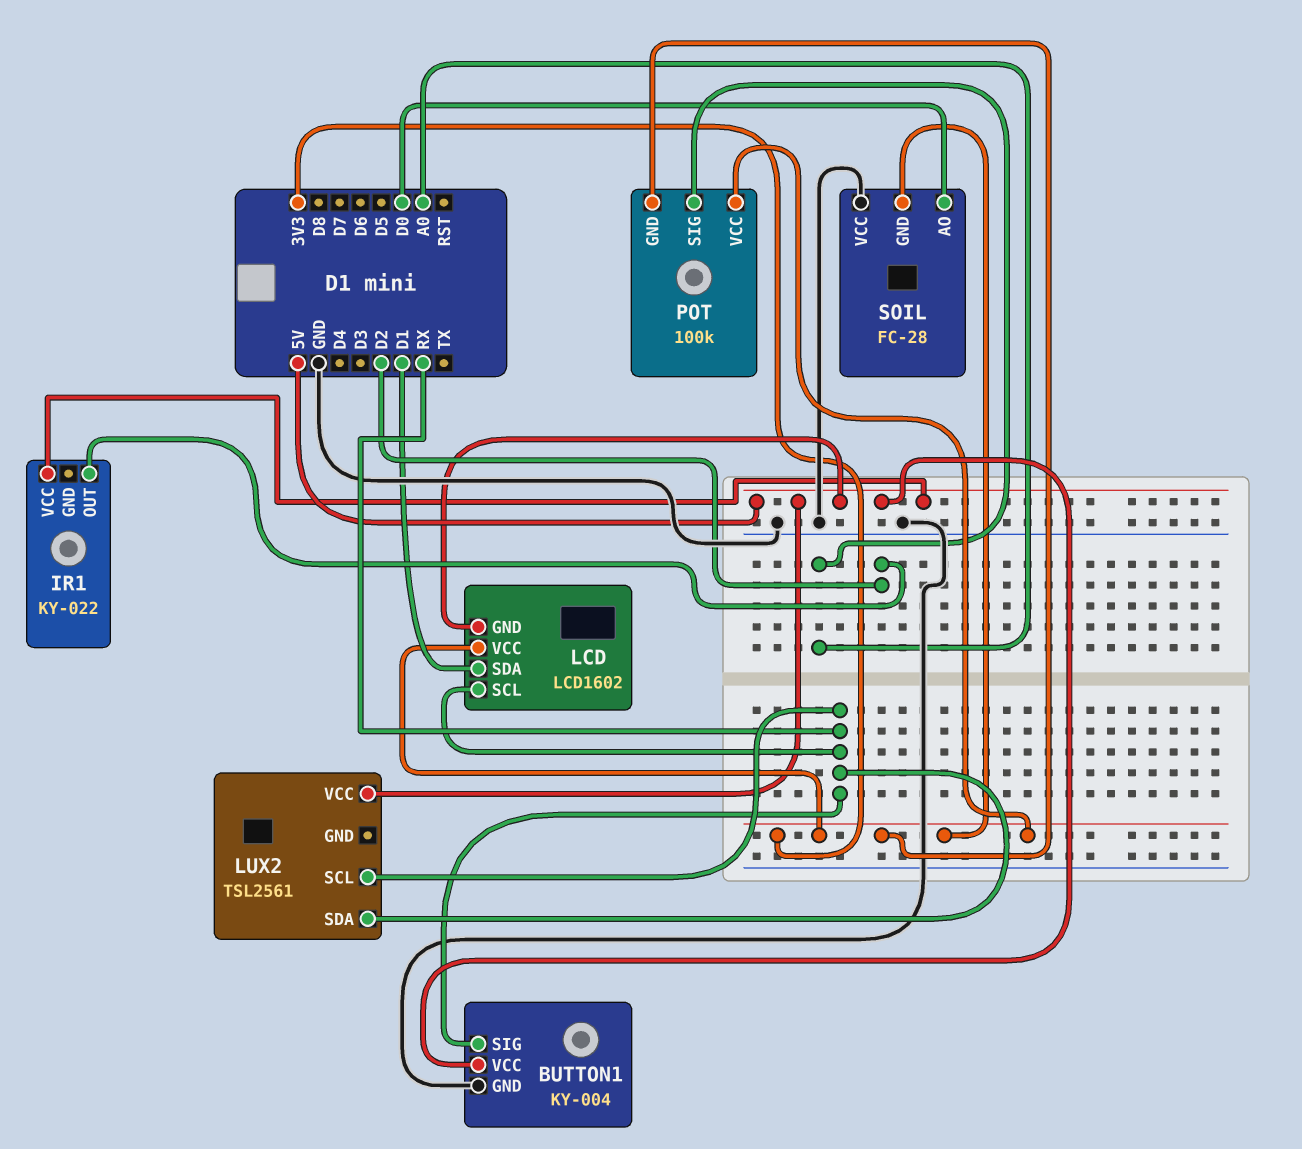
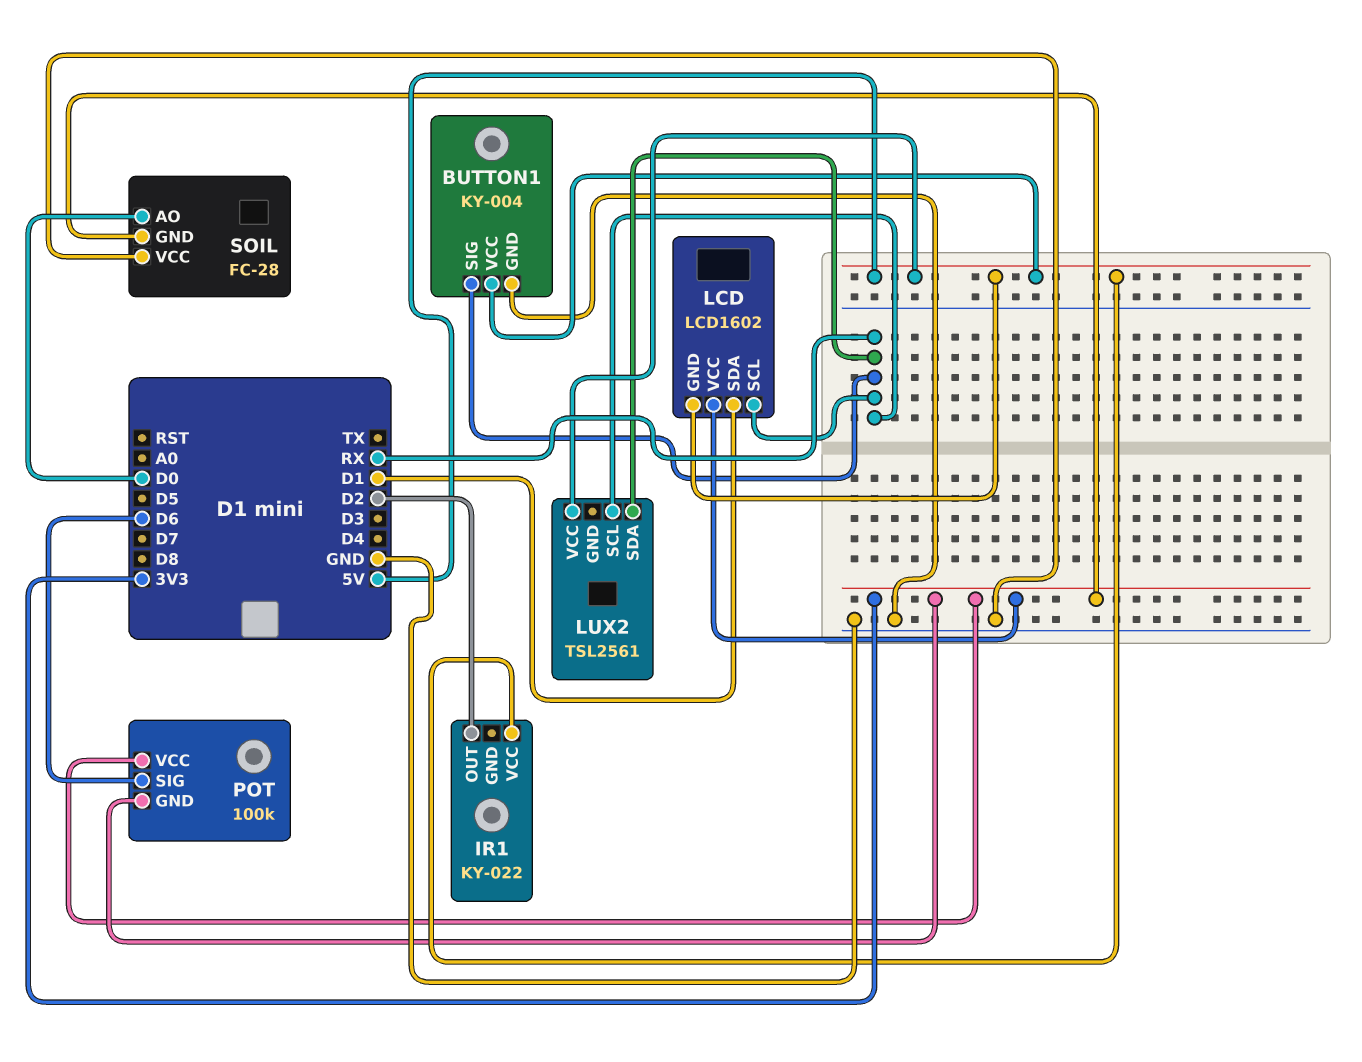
POT pin SIG: A0 -> D6

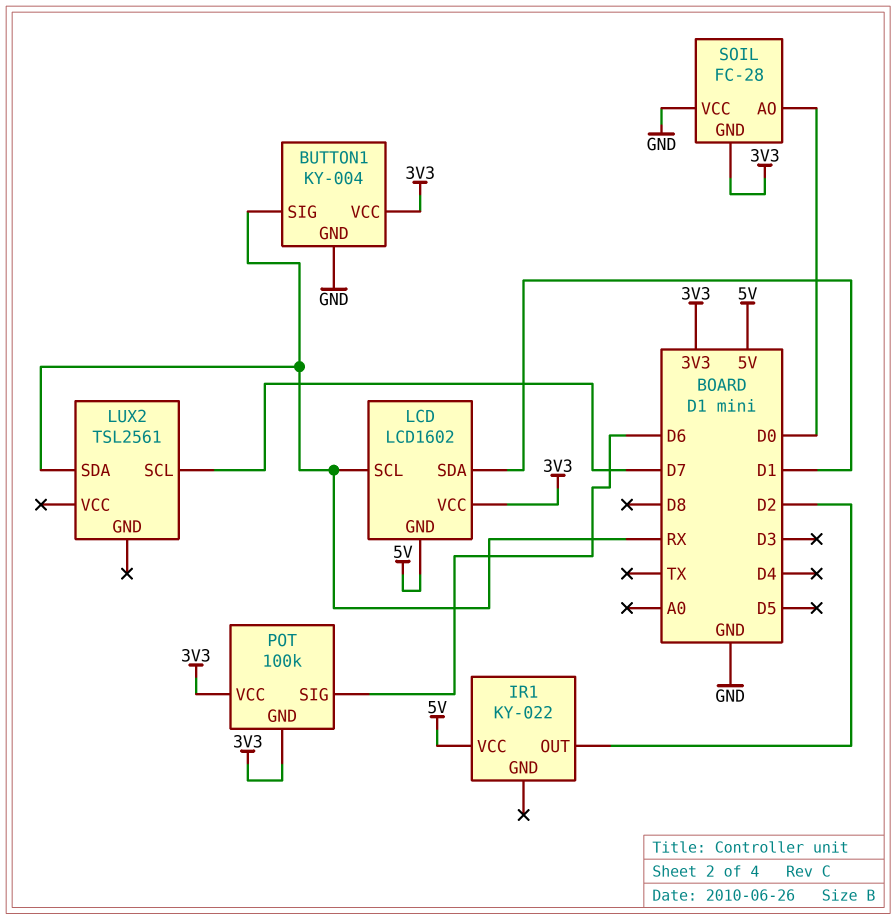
BUTTON1 pin VCC: 5V -> 3V3
LUX2 pin SCL: RX -> D7
LUX2 pin VCC: 5V -> none

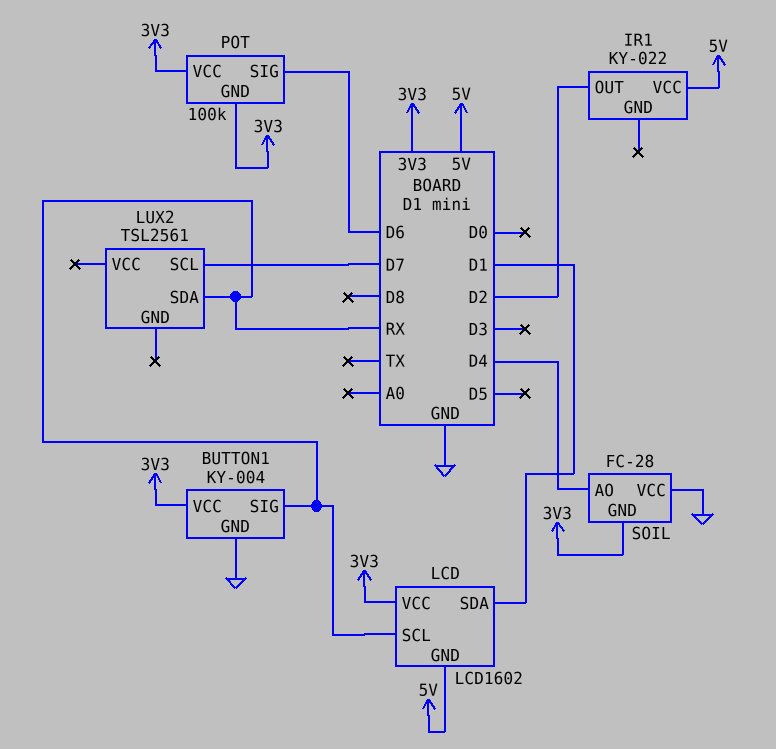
SOIL pin AO: D0 -> D4

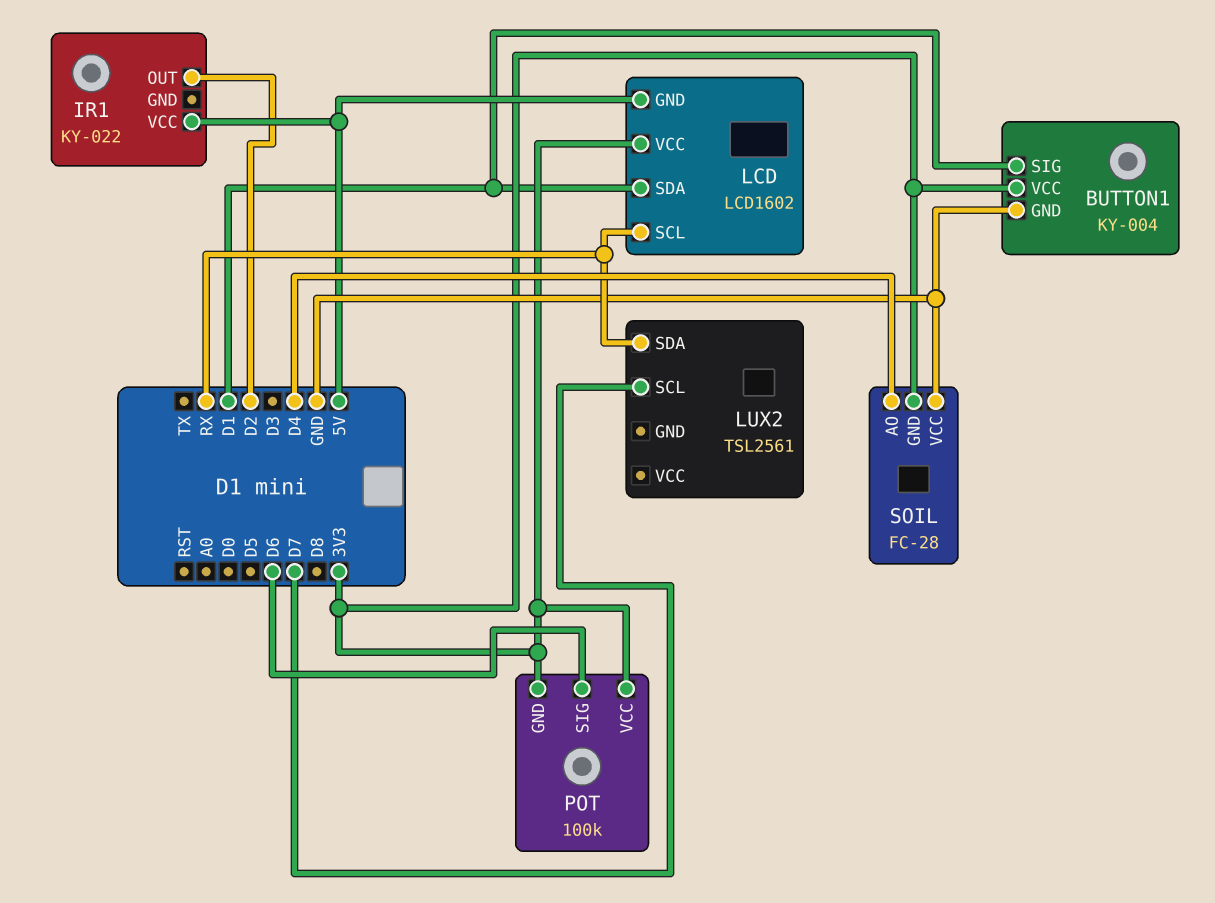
BUTTON1 pin SIG: RX -> D1

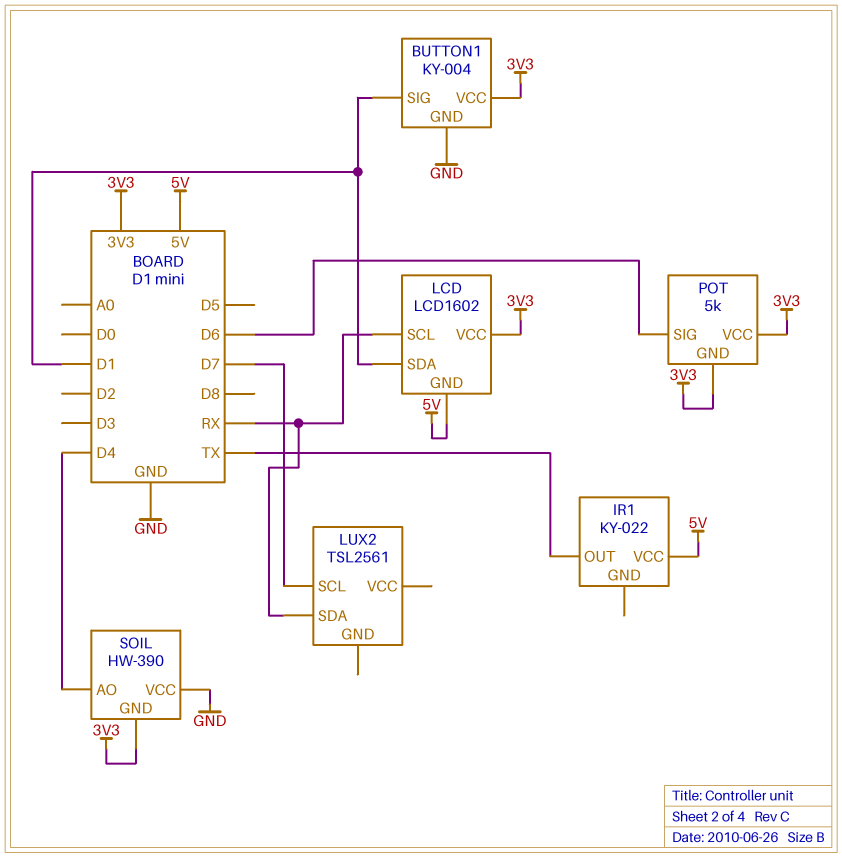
IR1 pin OUT: D2 -> TX
POT: 100k -> 5k
SOIL: FC-28 -> HW-390

